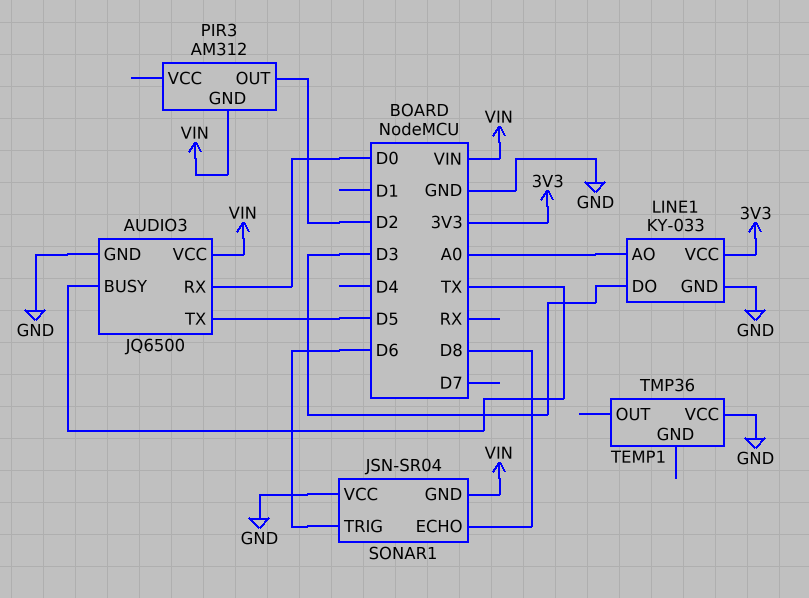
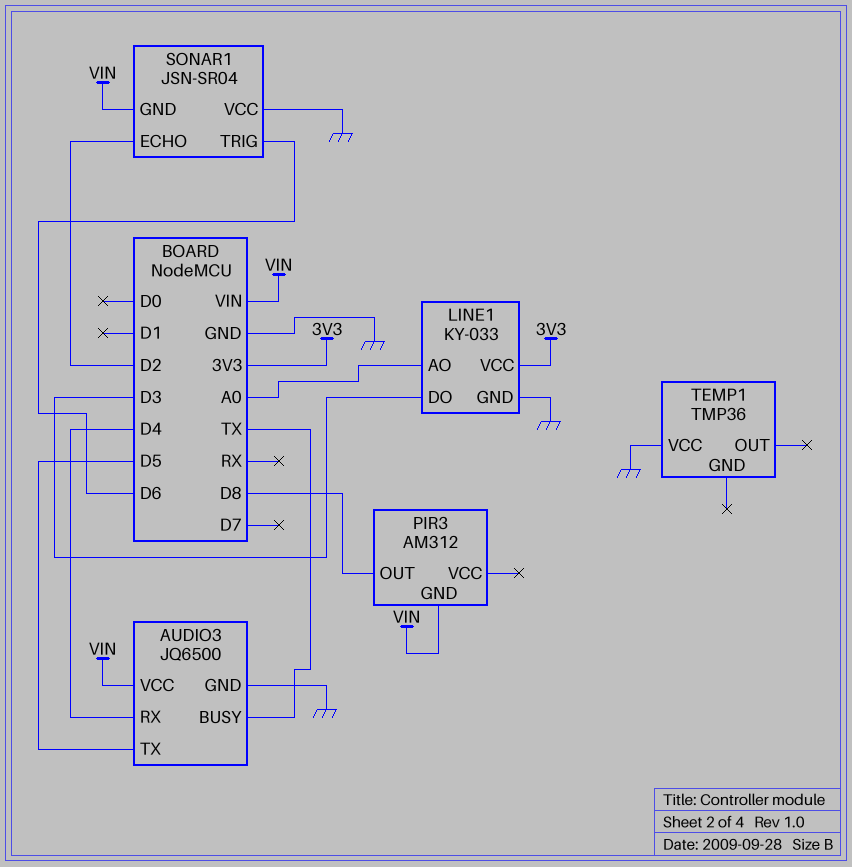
AUDIO3 pin RX: D0 -> D4
PIR3 pin OUT: D2 -> D8
SONAR1 pin ECHO: D8 -> D2

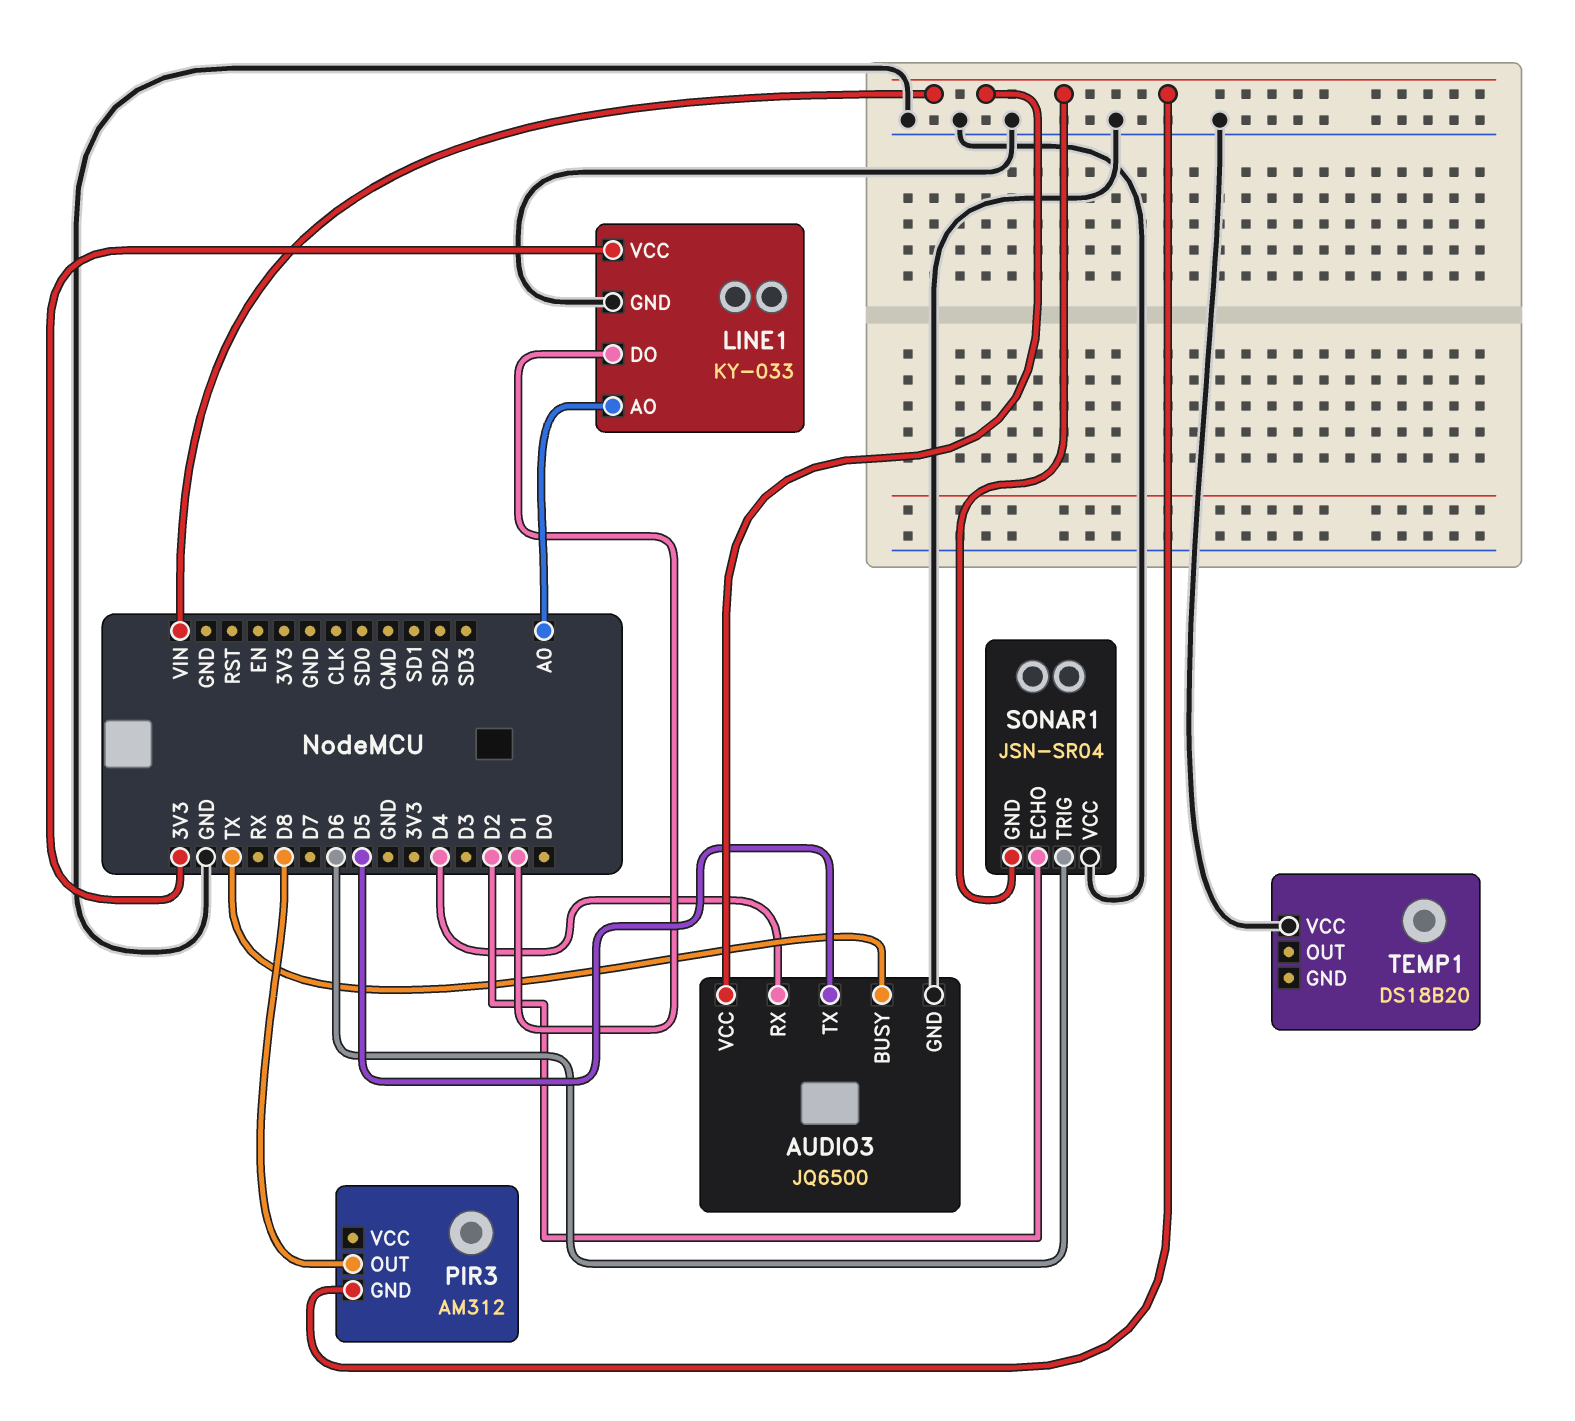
LINE1 pin DO: D3 -> D1
TEMP1: TMP36 -> DS18B20

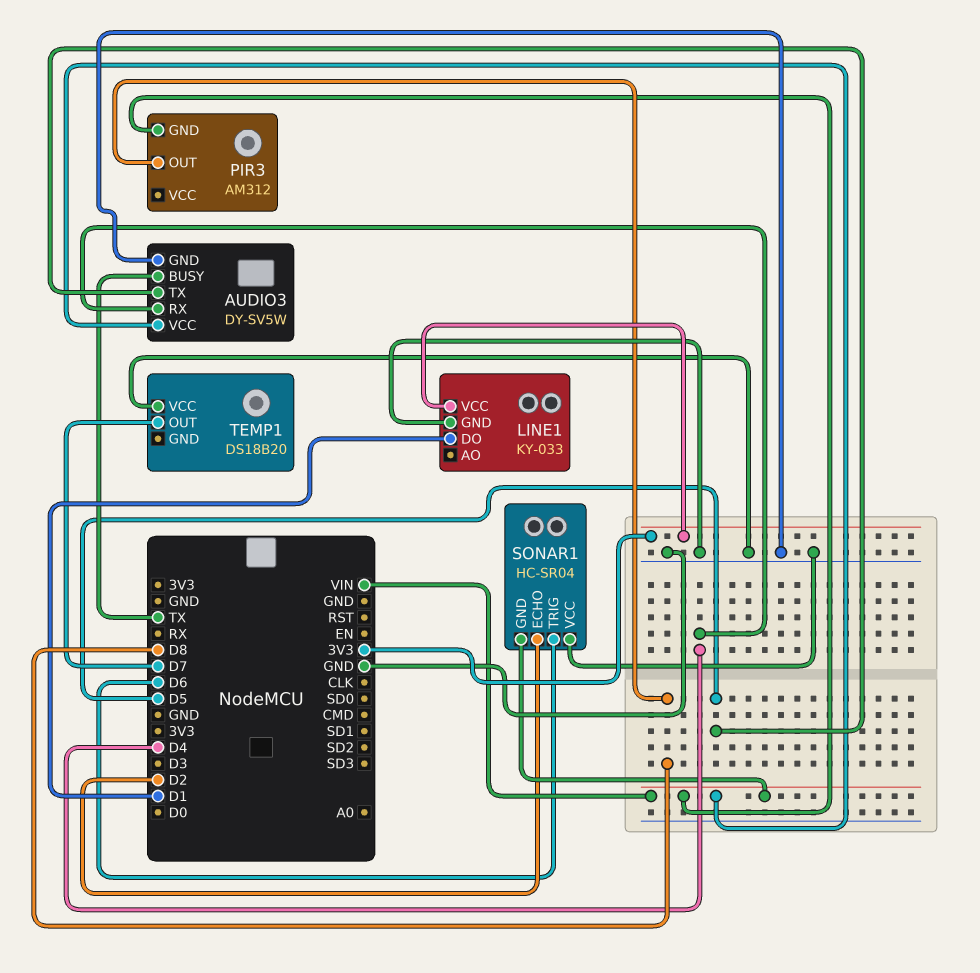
AUDIO3: JQ6500 -> DY-SV5W
LINE1 pin AO: A0 -> none
SONAR1: JSN-SR04 -> HC-SR04
TEMP1 pin OUT: none -> D7

